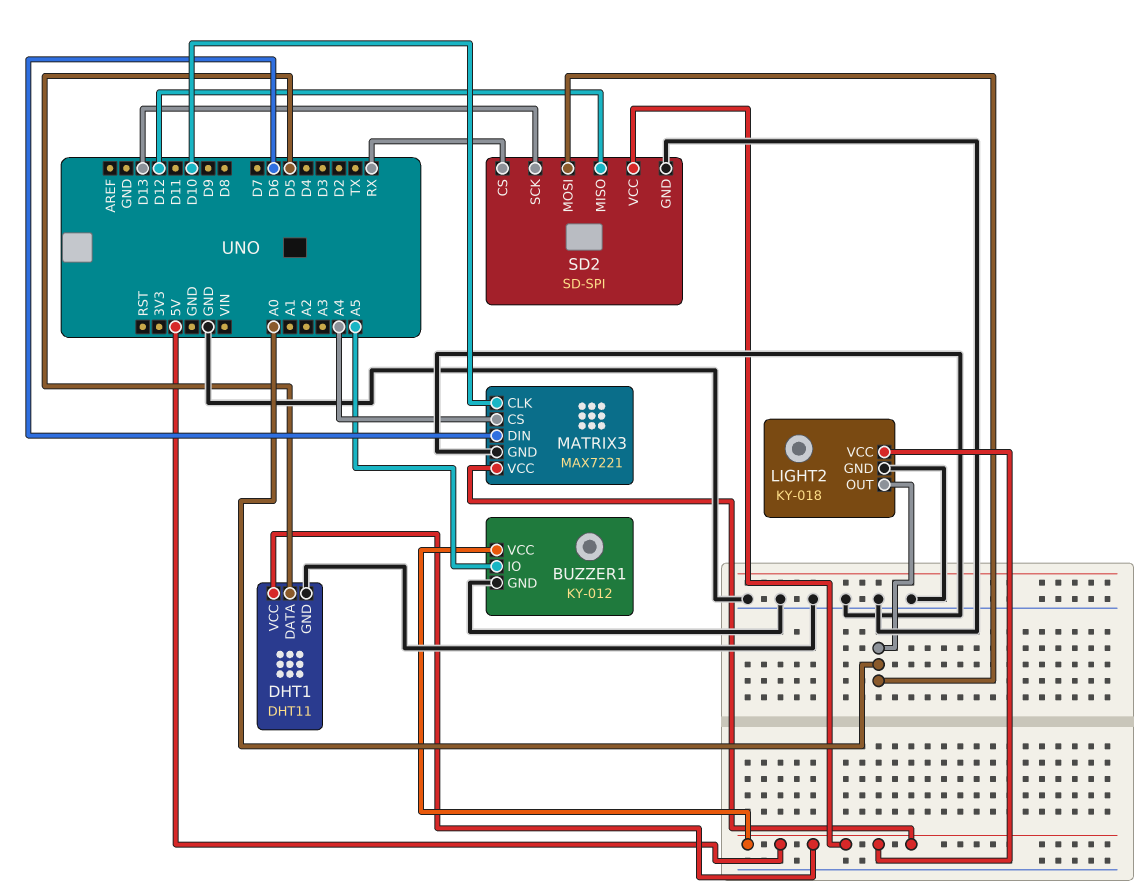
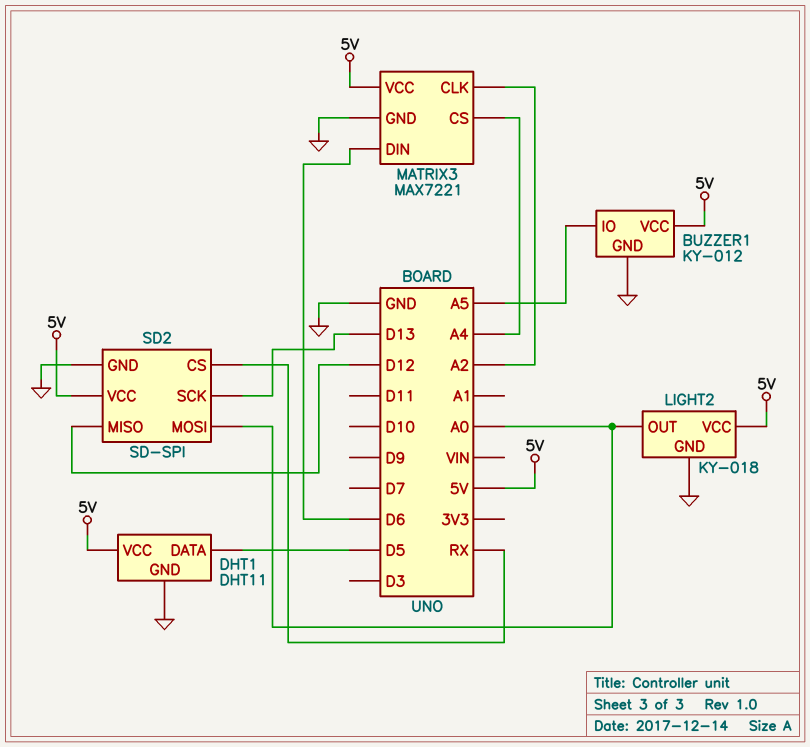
MATRIX3 pin CLK: D10 -> A2

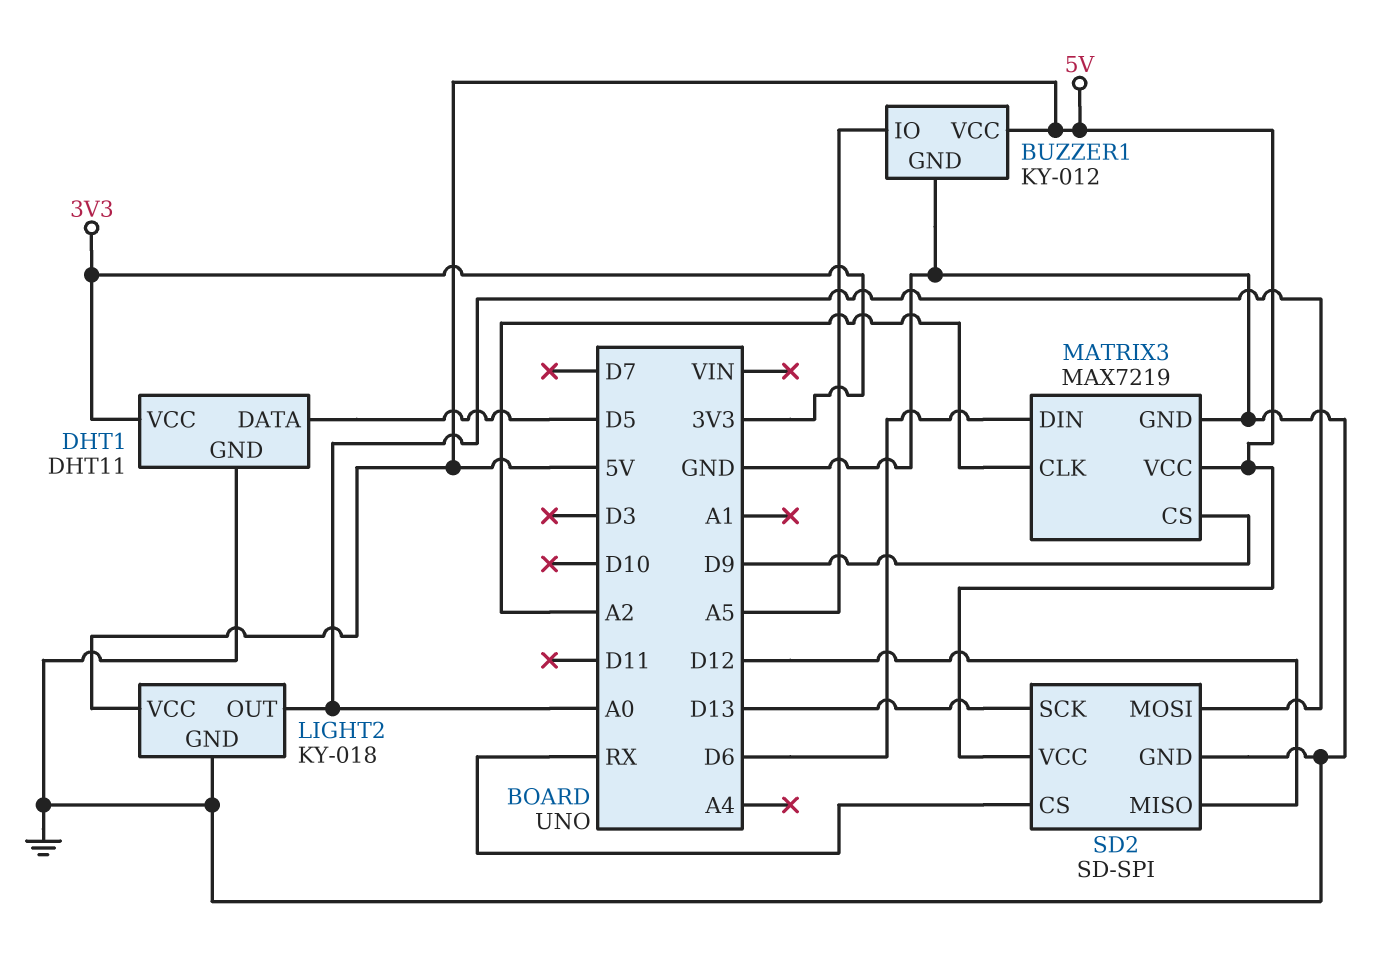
DHT1 pin VCC: 5V -> 3V3
MATRIX3: MAX7221 -> MAX7219
MATRIX3 pin CS: A4 -> D9

